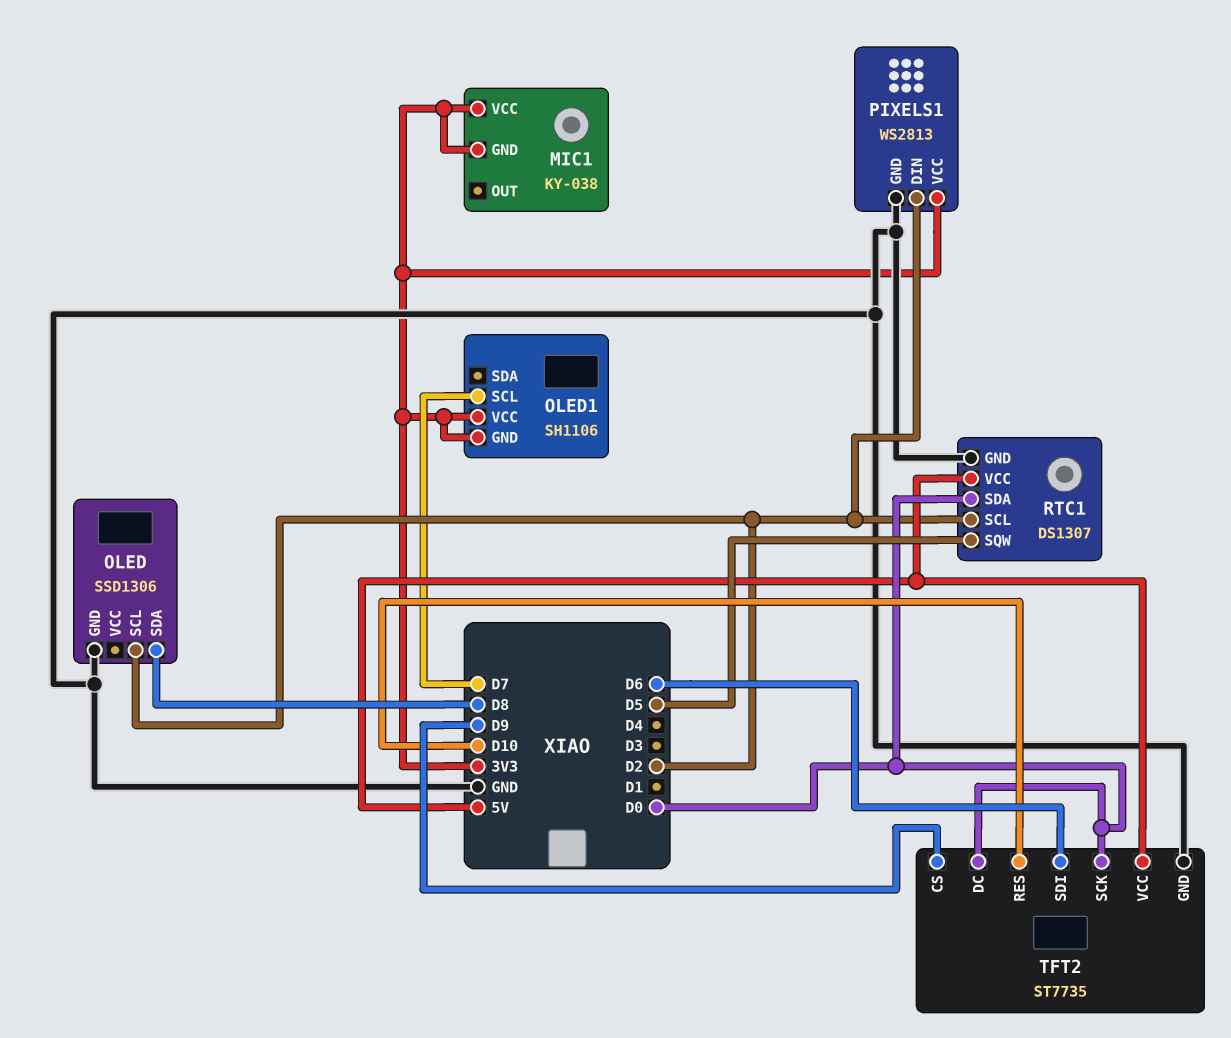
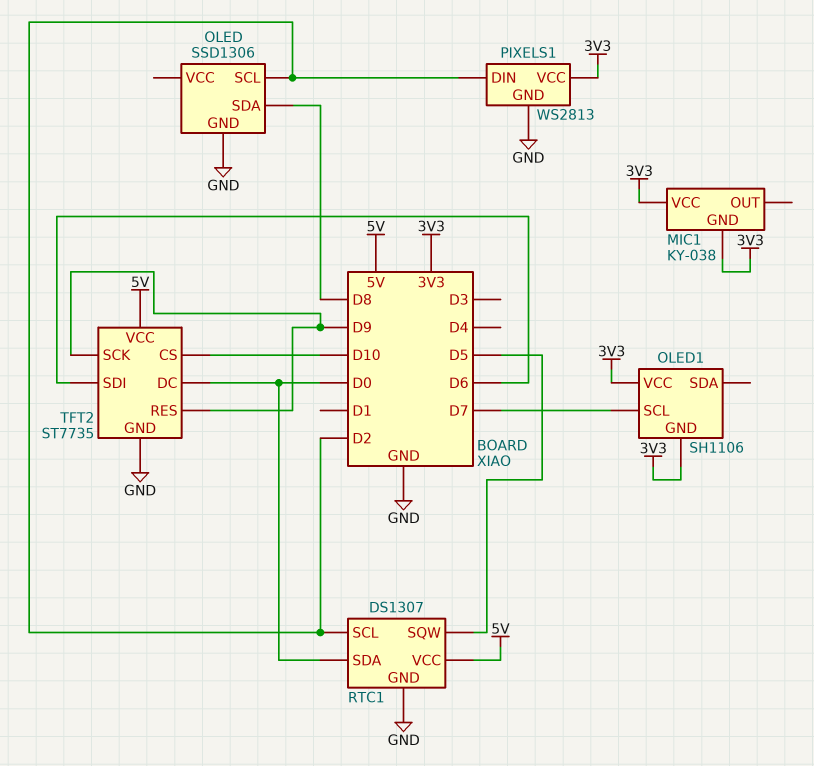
TFT2 pin CS: D9 -> D10
TFT2 pin RES: D10 -> D9
TFT2 pin SCK: D0 -> D9

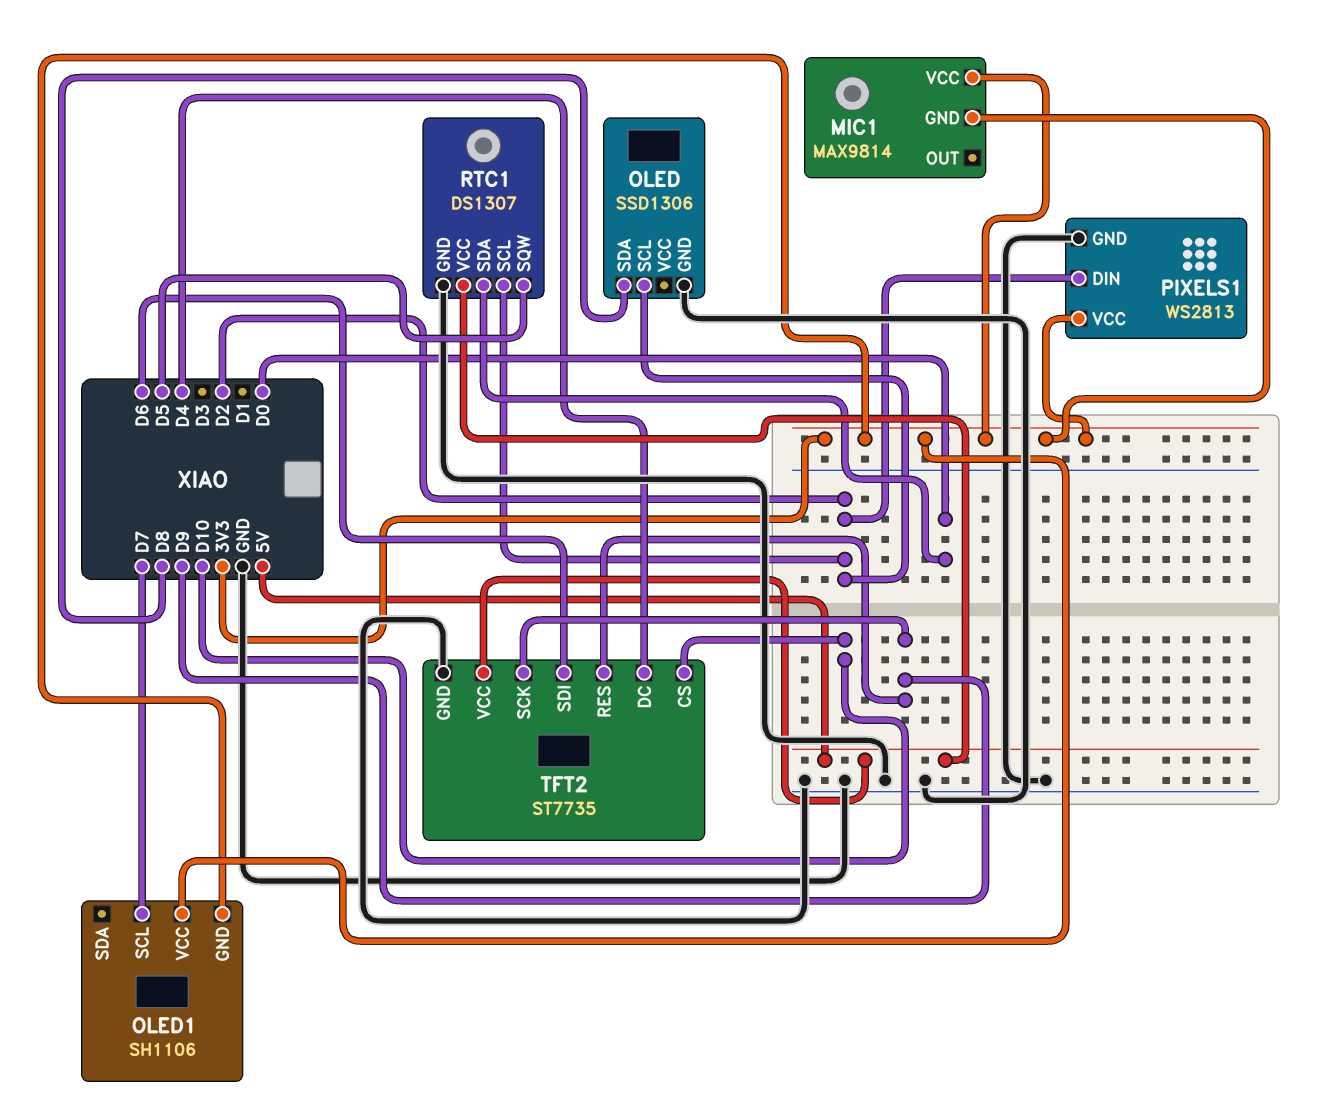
MIC1: KY-038 -> MAX9814
TFT2 pin DC: D0 -> D4

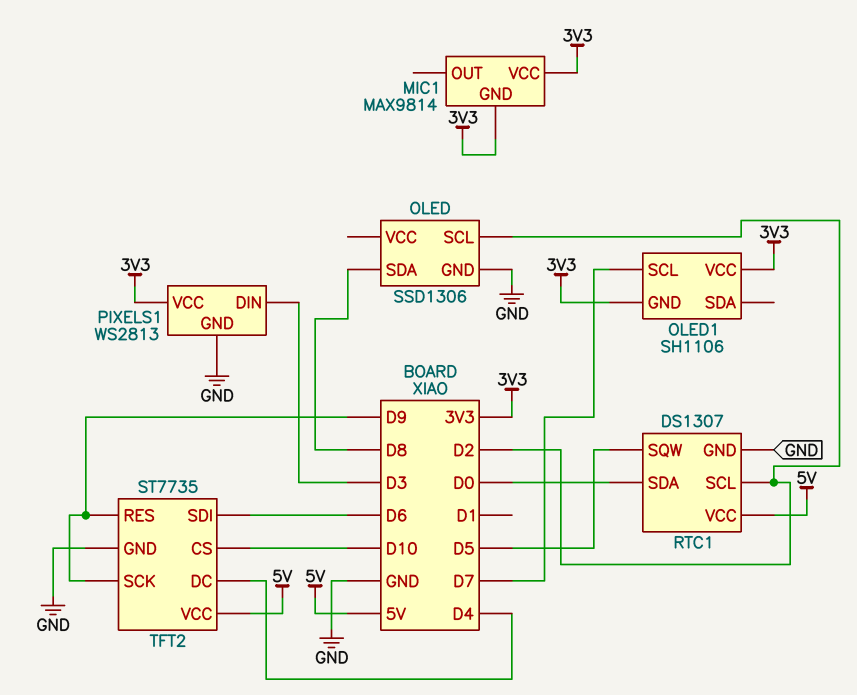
PIXELS1 pin DIN: D2 -> D3

